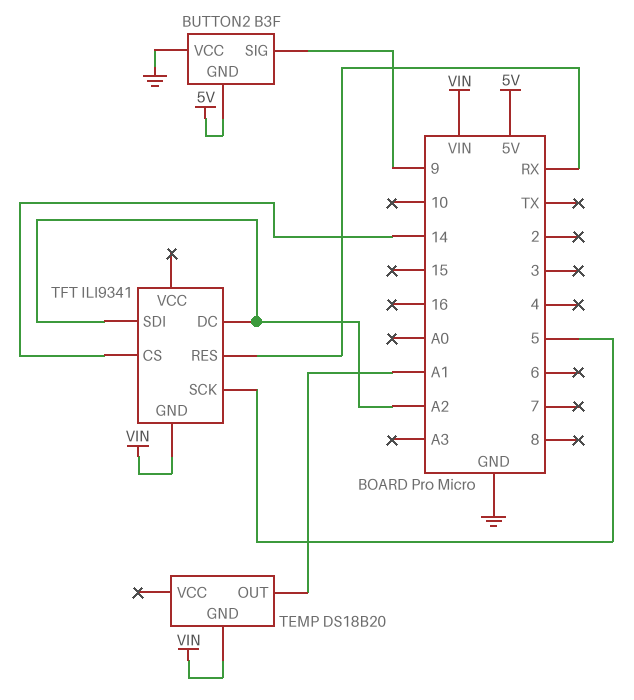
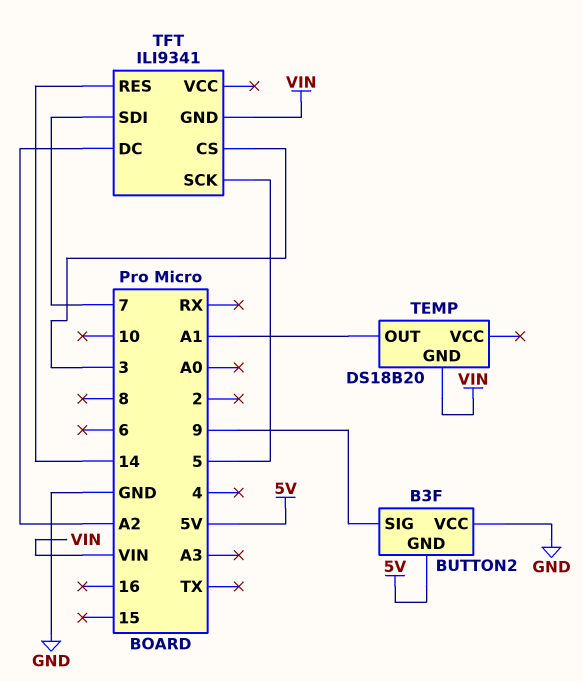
TFT pin CS: 14 -> 3
TFT pin RES: RX -> 14
TFT pin SDI: A2 -> 7

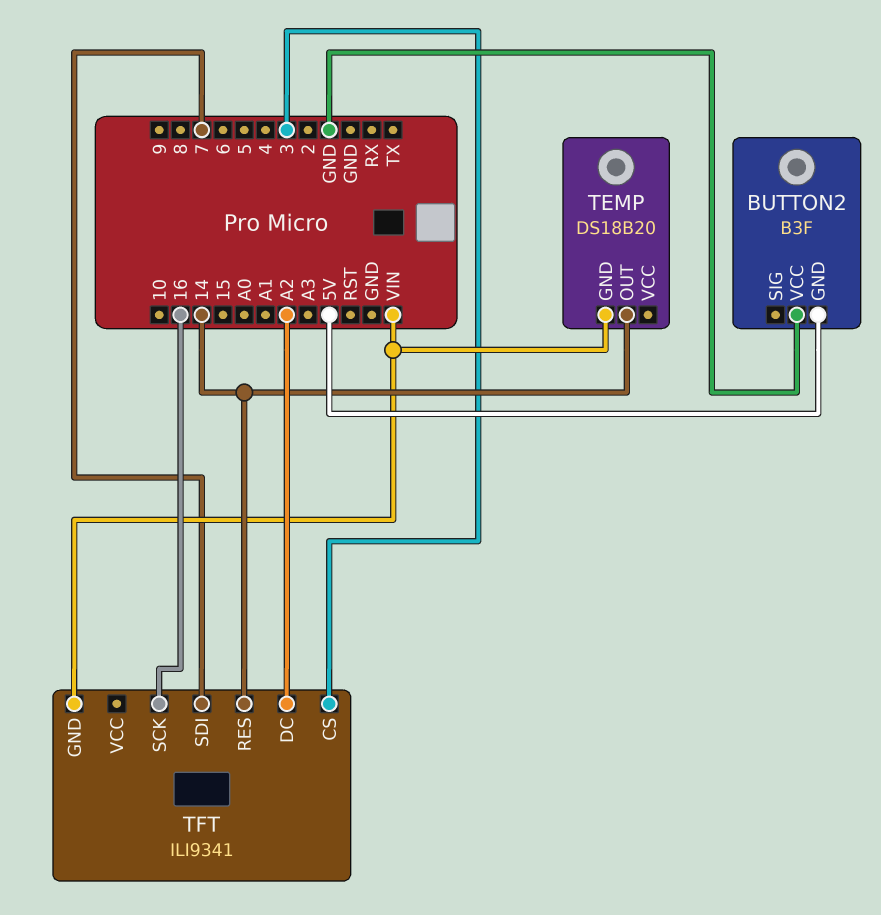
BUTTON2 pin SIG: 9 -> none
TEMP pin OUT: A1 -> 14
TFT pin SCK: 5 -> 16

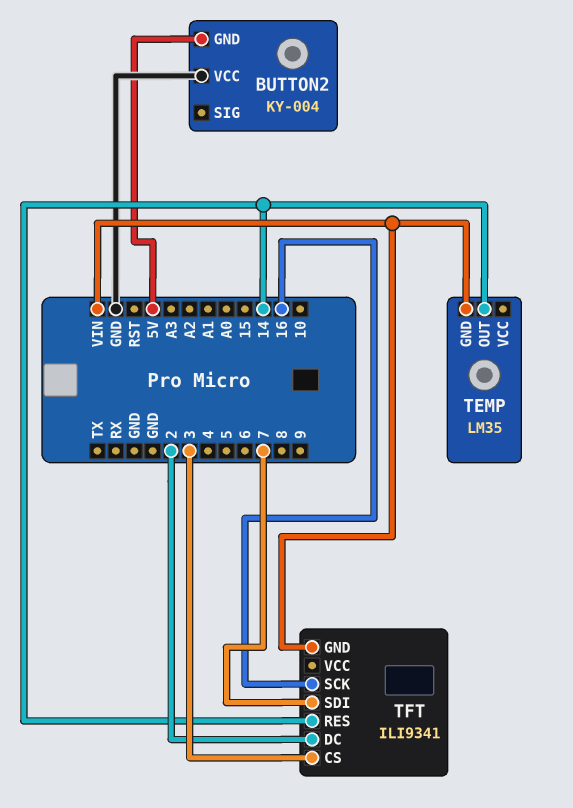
BUTTON2: B3F -> KY-004
TEMP: DS18B20 -> LM35
TFT pin DC: A2 -> 2

